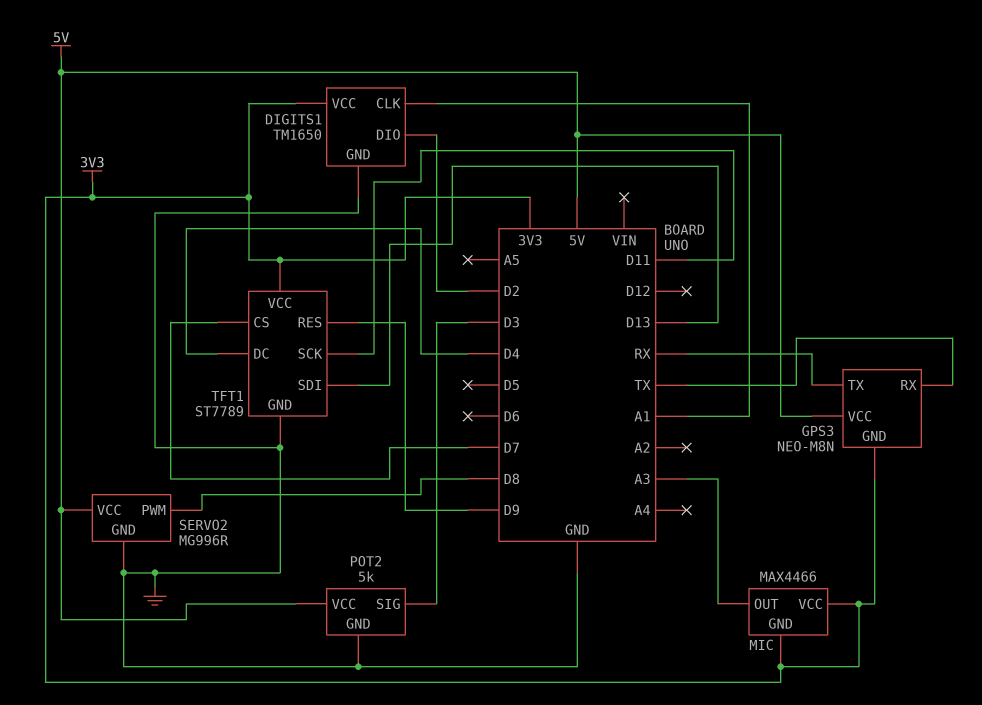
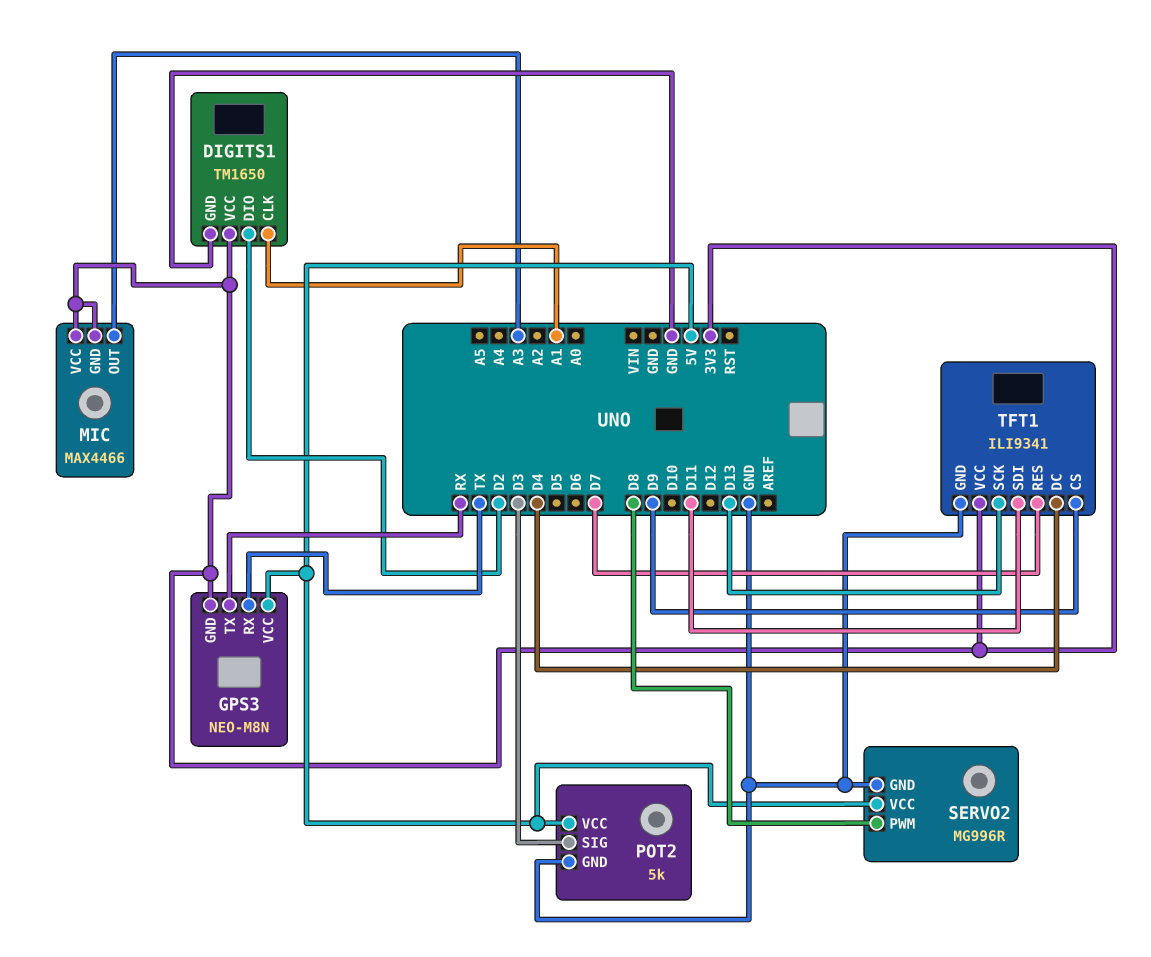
TFT1: ST7789 -> ILI9341
TFT1 pin CS: D7 -> D9
TFT1 pin RES: D9 -> D7
TFT1 pin SCK: D11 -> D13
TFT1 pin SDI: D13 -> D11

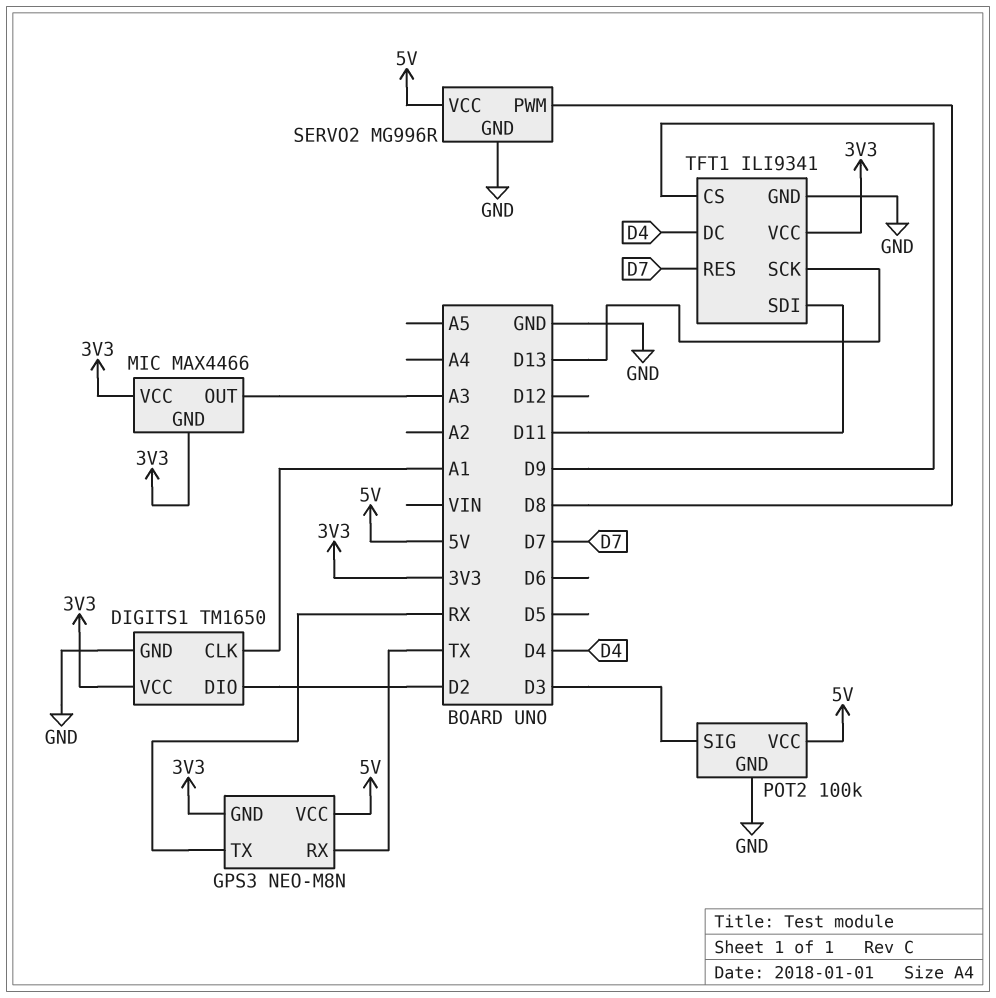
POT2: 5k -> 100k

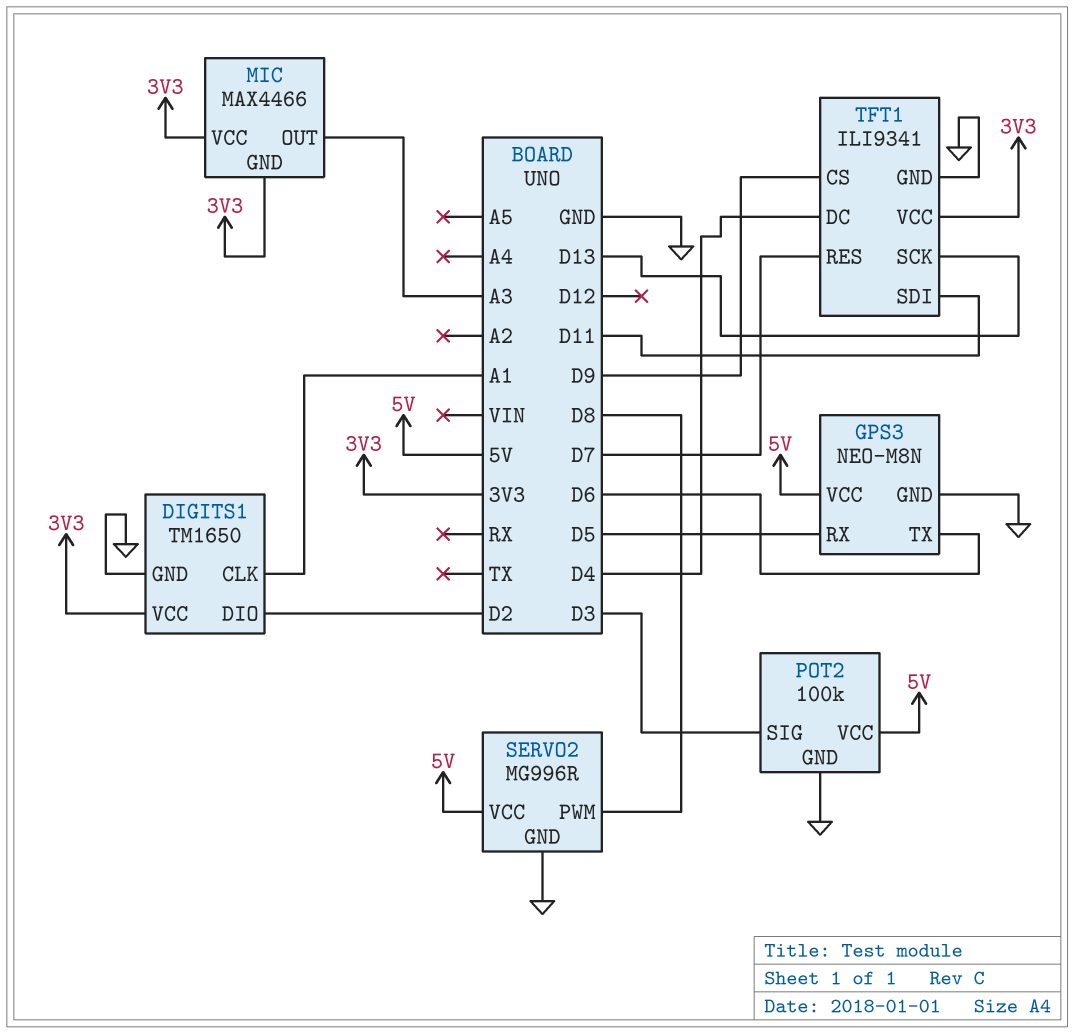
GPS3 pin GND: 3V3 -> GND
GPS3 pin RX: TX -> D5
GPS3 pin TX: RX -> D6

